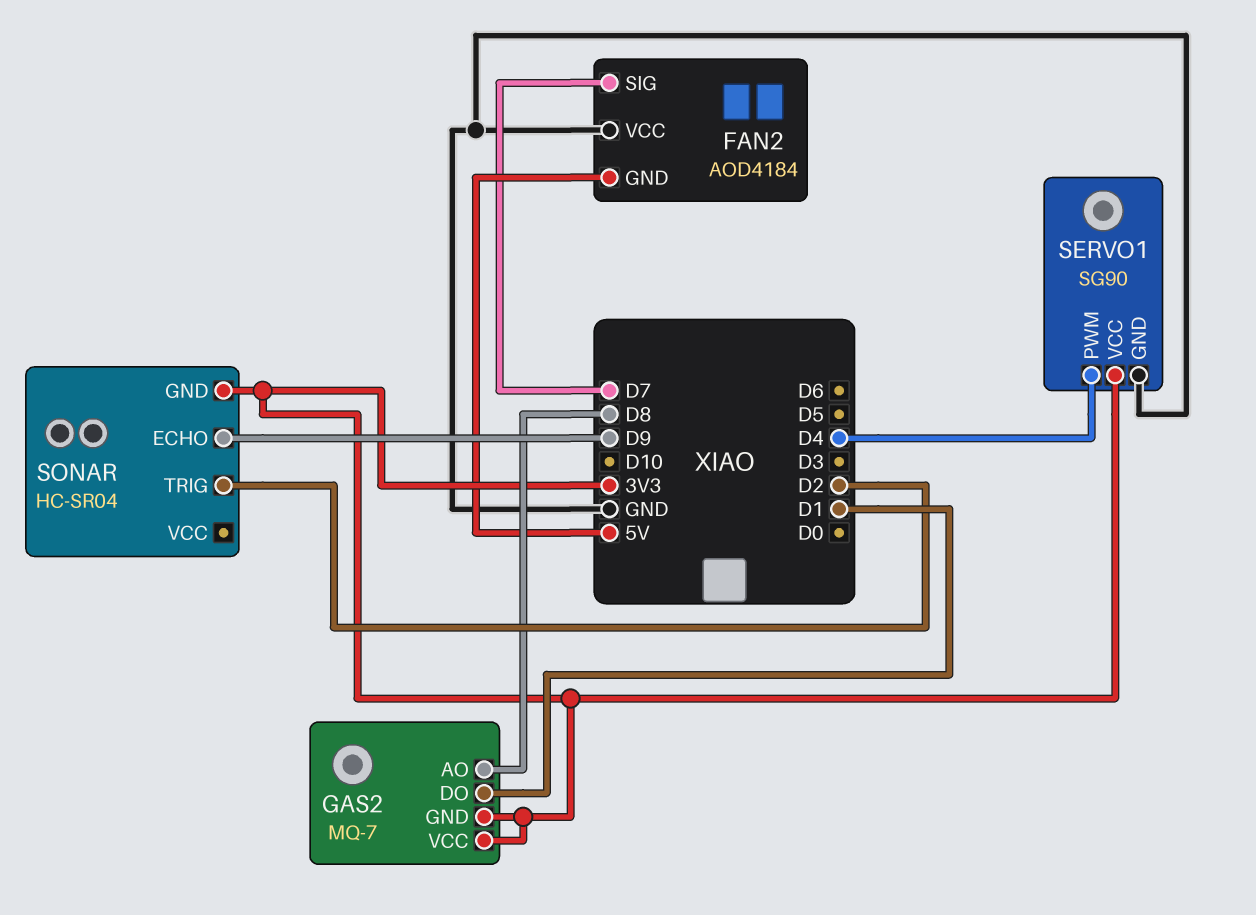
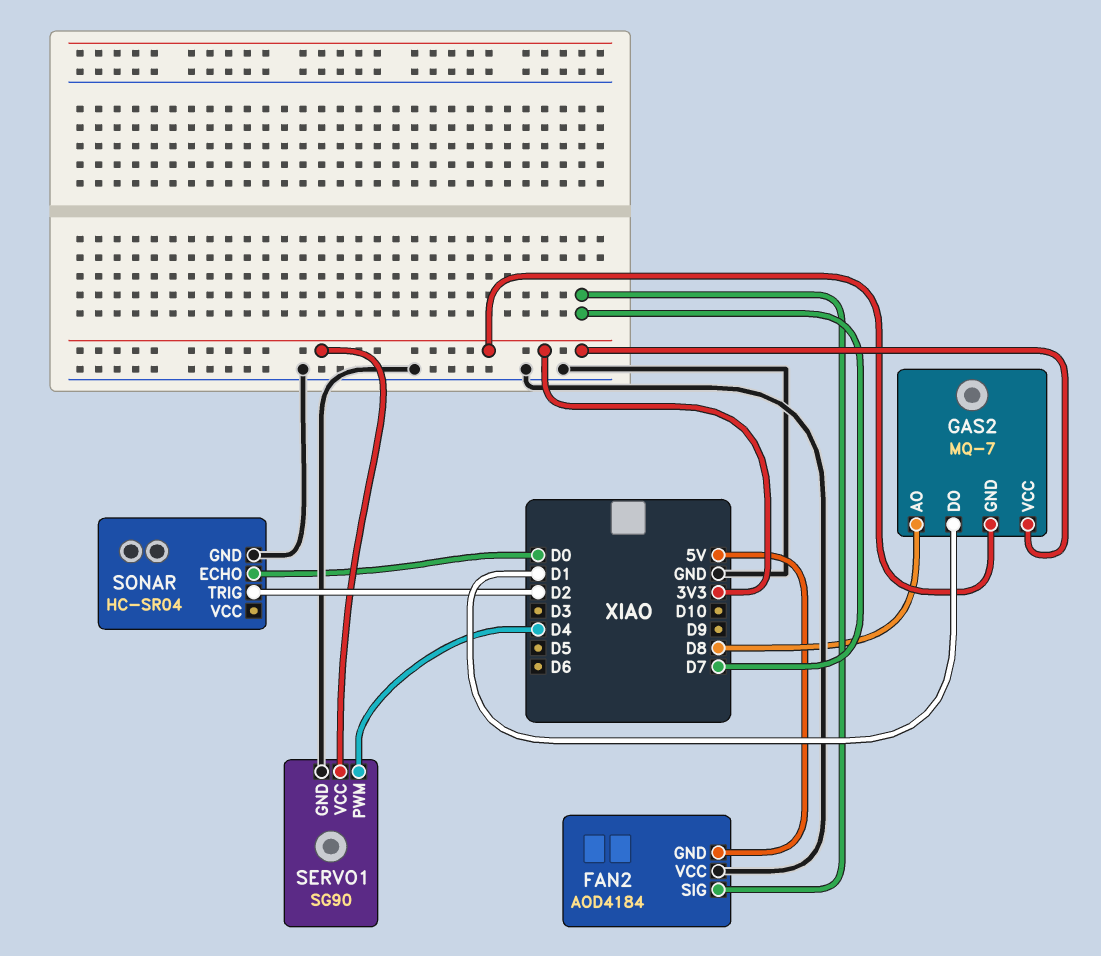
SONAR pin ECHO: D9 -> D0
SONAR pin GND: 3V3 -> GND

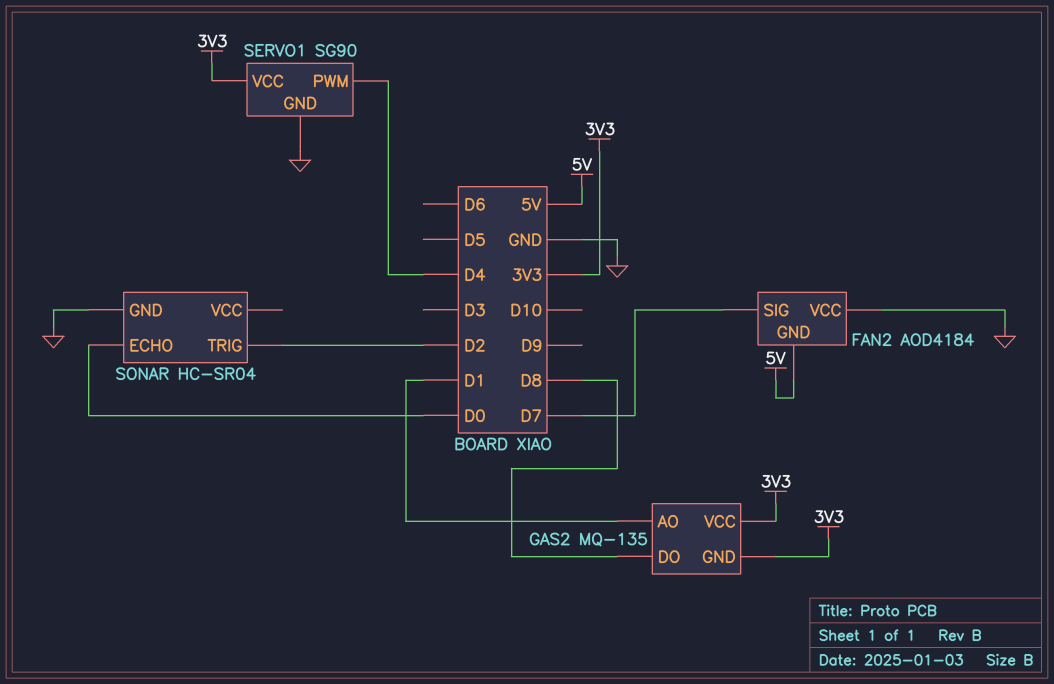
GAS2: MQ-7 -> MQ-135
GAS2 pin AO: D8 -> D1
GAS2 pin DO: D1 -> D8

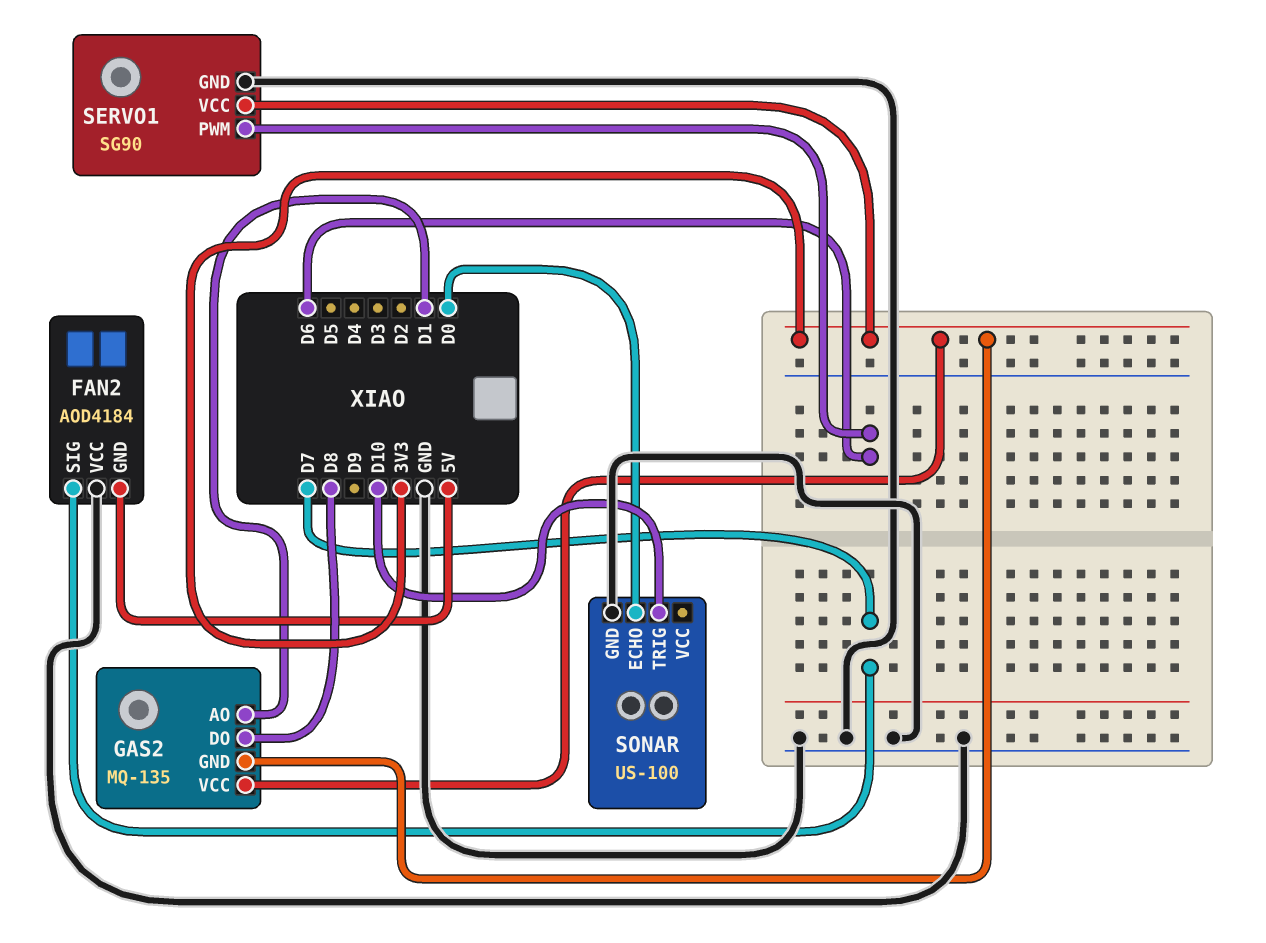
SERVO1 pin PWM: D4 -> D6
SONAR: HC-SR04 -> US-100
SONAR pin TRIG: D2 -> D10

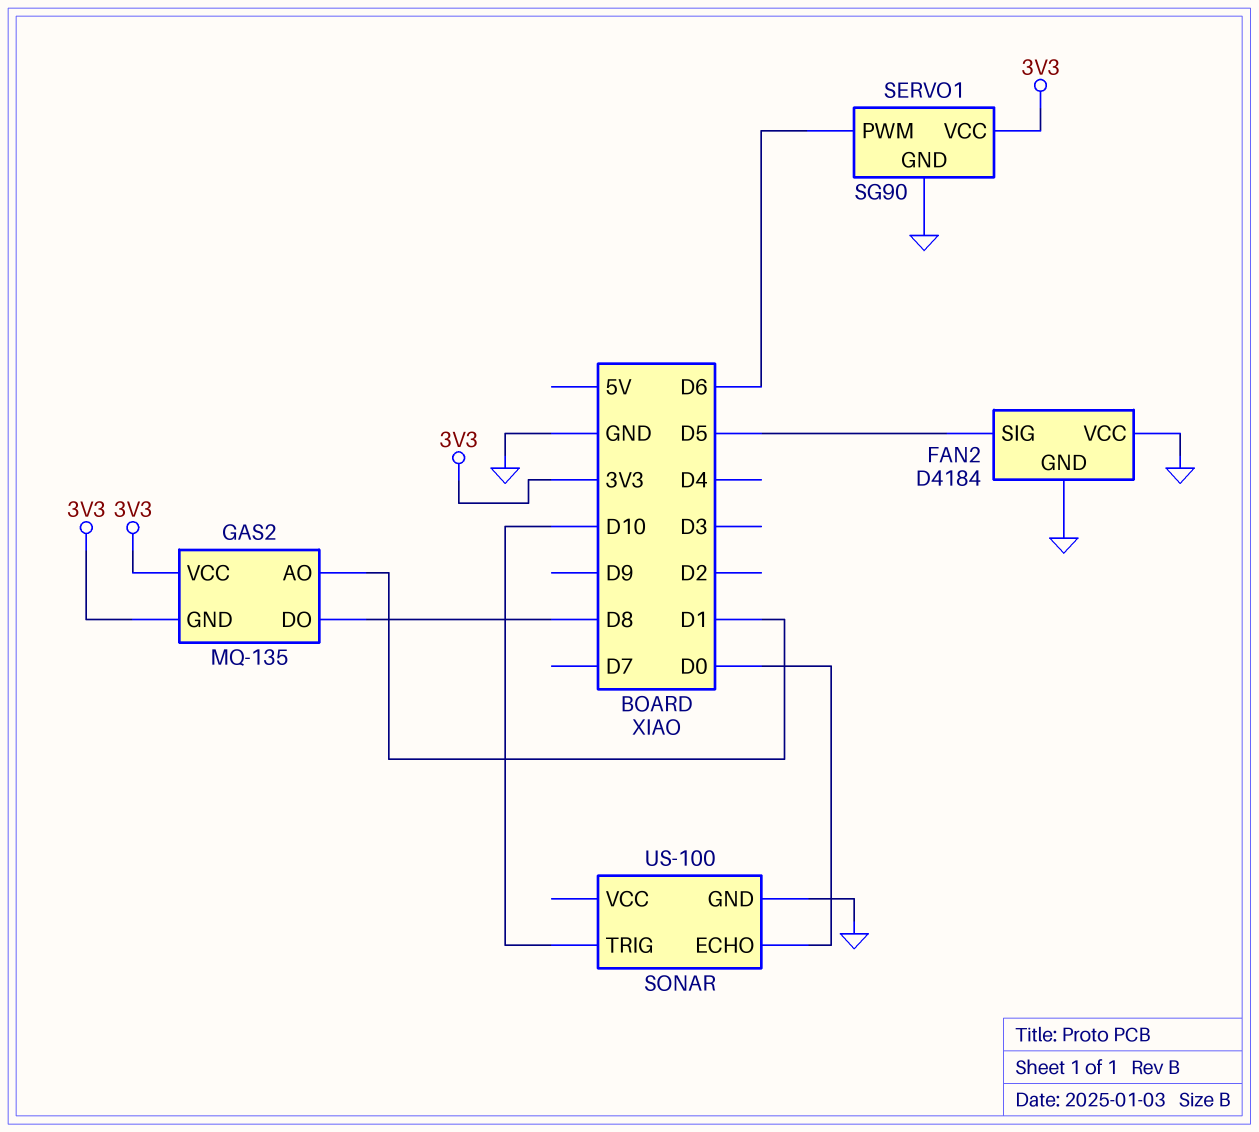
FAN2: AOD4184 -> D4184
FAN2 pin GND: 5V -> GND
FAN2 pin SIG: D7 -> D5

